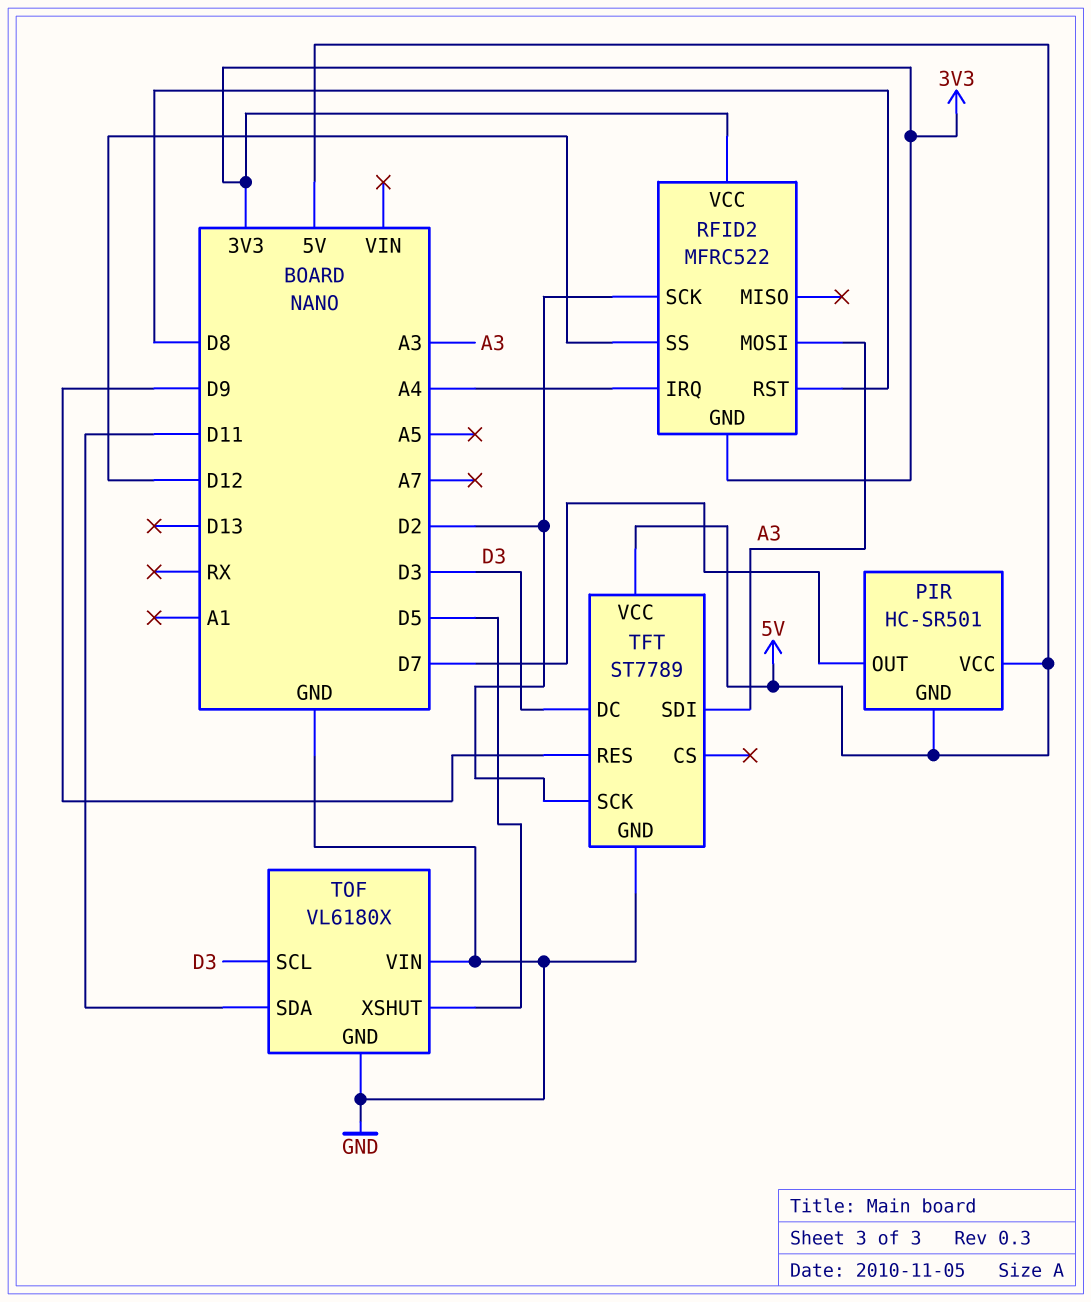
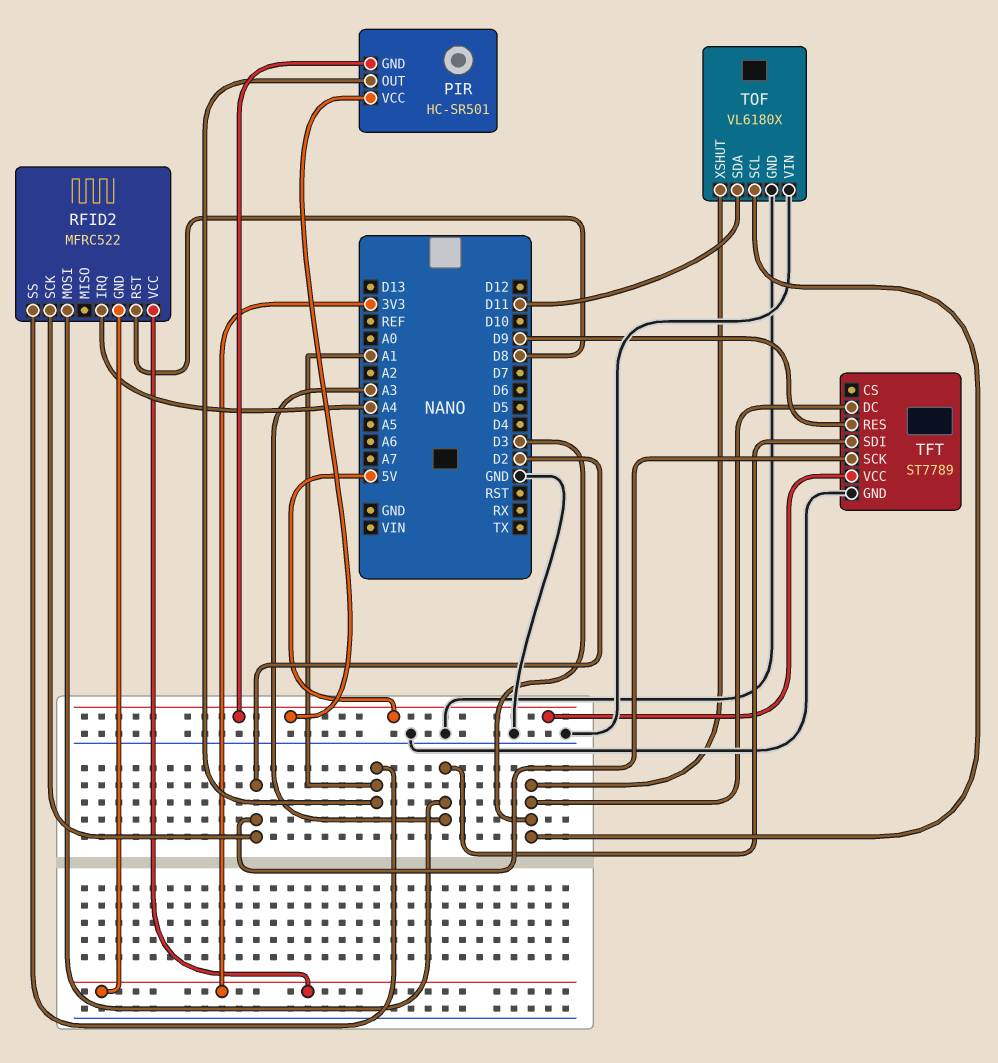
PIR pin OUT: D7 -> A1
RFID2 pin SS: D12 -> A1
TOF pin XSHUT: D5 -> D3

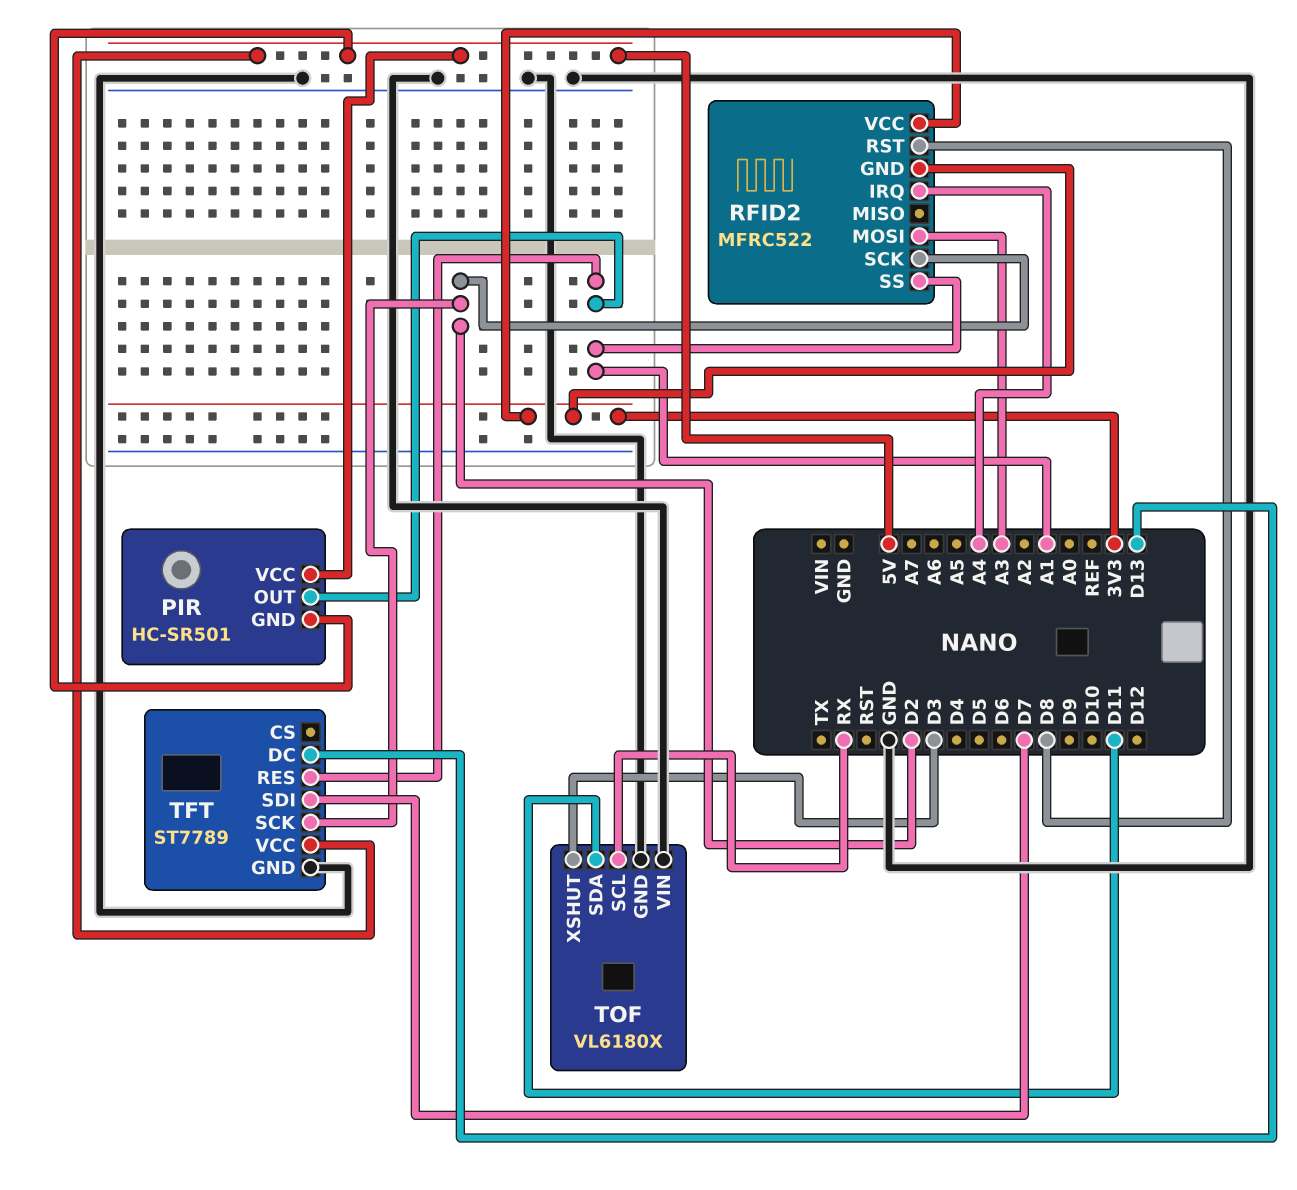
TFT pin DC: D3 -> D13
TFT pin RES: D9 -> A1
TFT pin SDI: A3 -> D7
TOF pin SCL: D3 -> RX

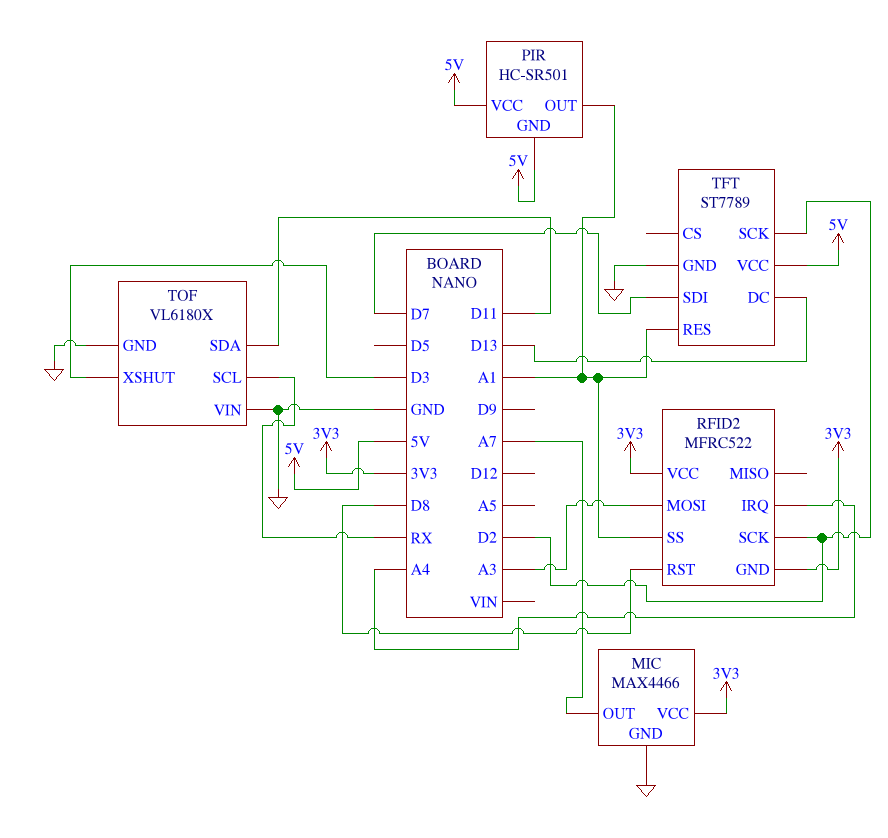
MIC: none -> MAX4466
MIC pin GND: none -> GND
MIC pin OUT: none -> A7
MIC pin VCC: none -> 3V3

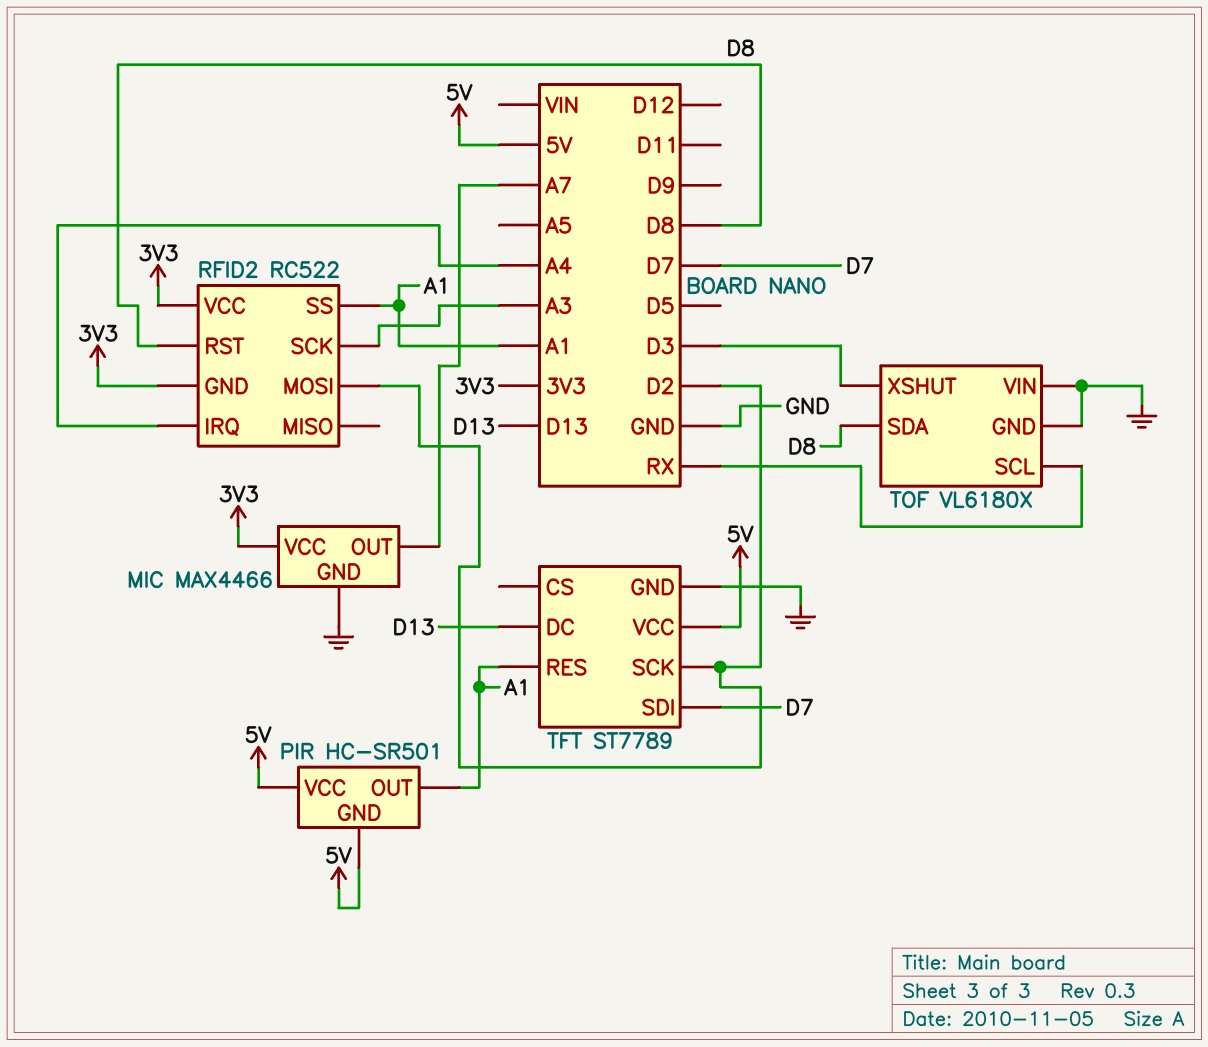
RFID2: MFRC522 -> RC522
RFID2 pin MOSI: A3 -> D2
RFID2 pin SCK: D2 -> A3
TOF pin SDA: D11 -> D8

